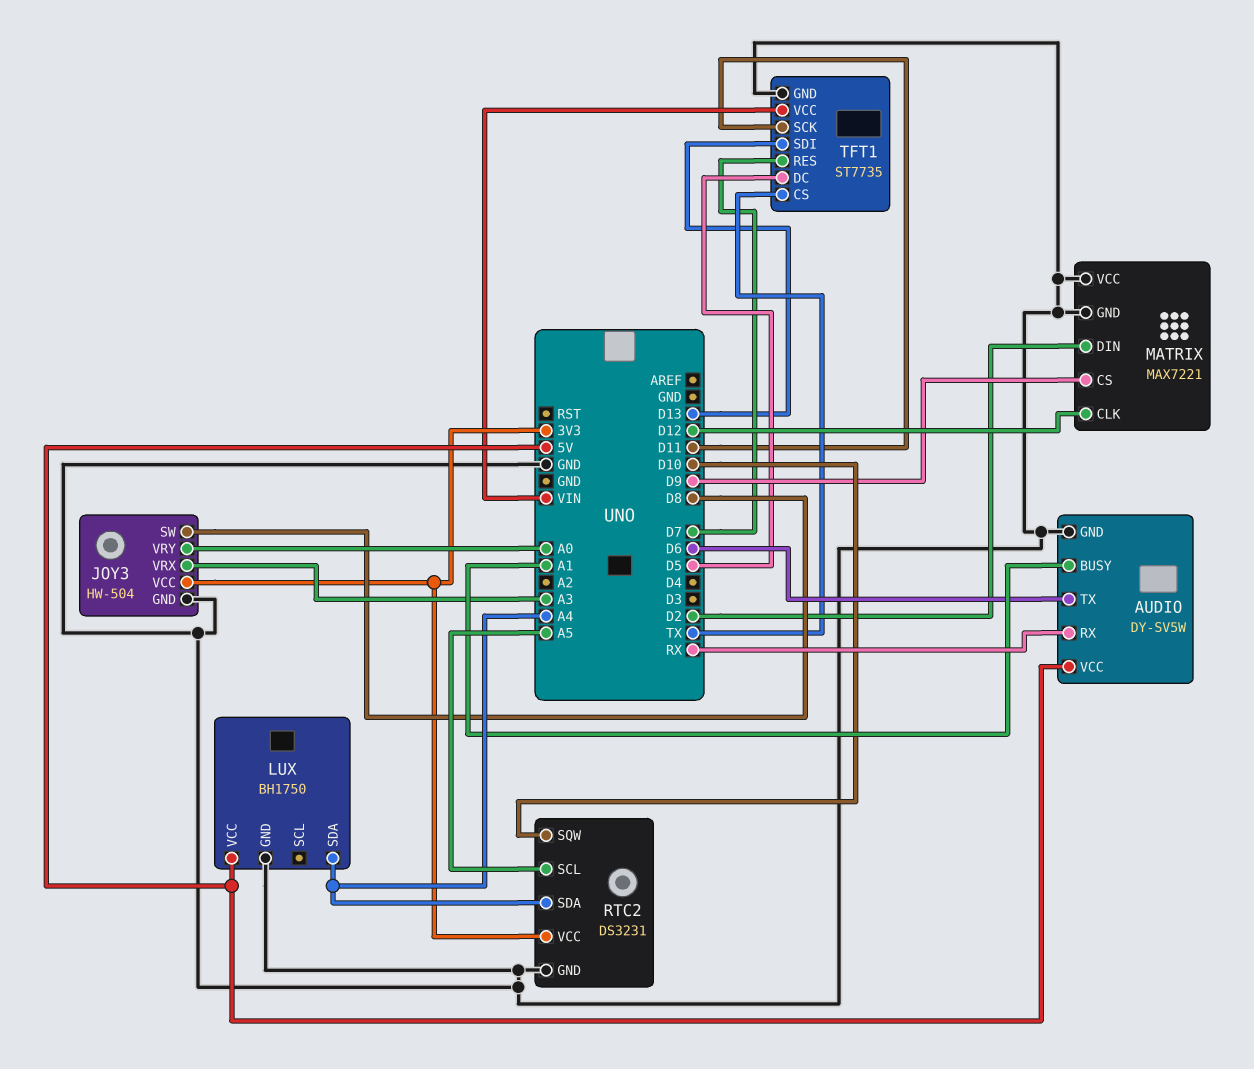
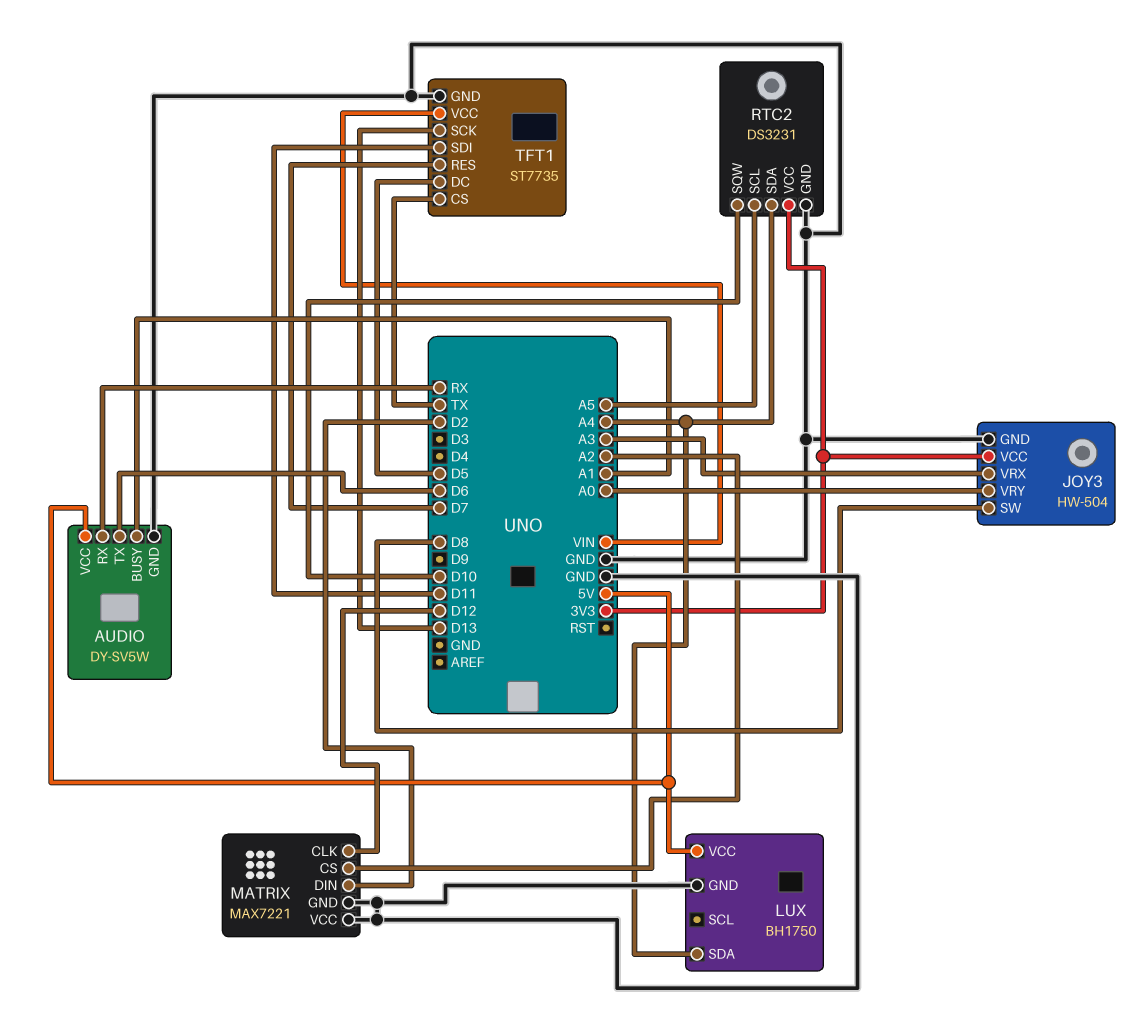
MATRIX pin CS: D9 -> A2
TFT1 pin SCK: D11 -> D13
TFT1 pin SDI: D13 -> D11

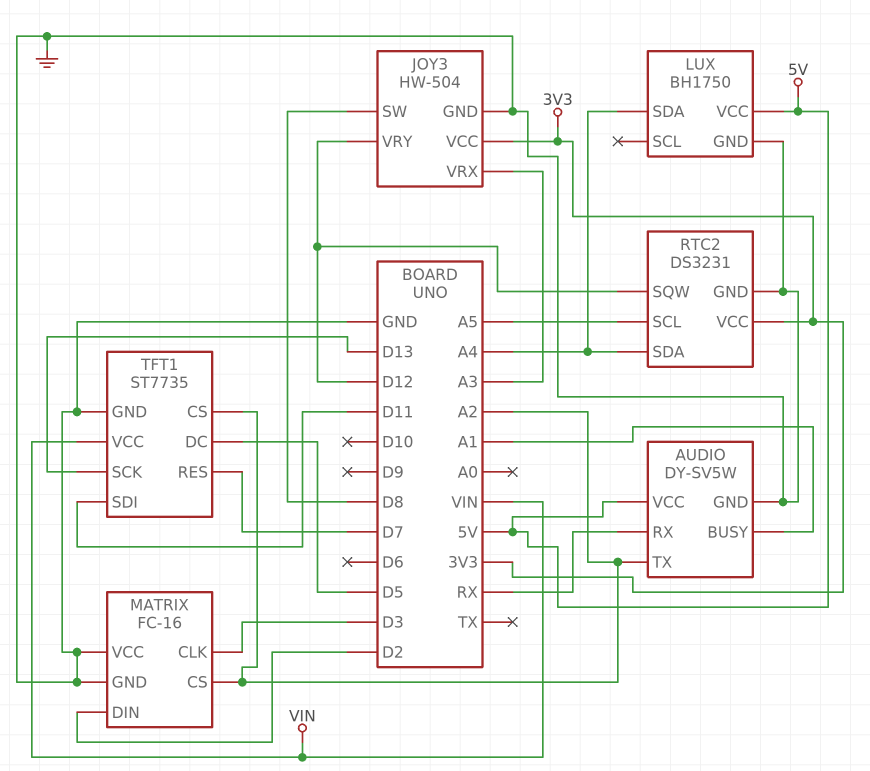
AUDIO pin TX: D6 -> A2
JOY3 pin VRY: A0 -> D12
MATRIX: MAX7221 -> FC-16
MATRIX pin CLK: D12 -> D3
RTC2 pin SQW: D10 -> D12
TFT1 pin CS: TX -> A2

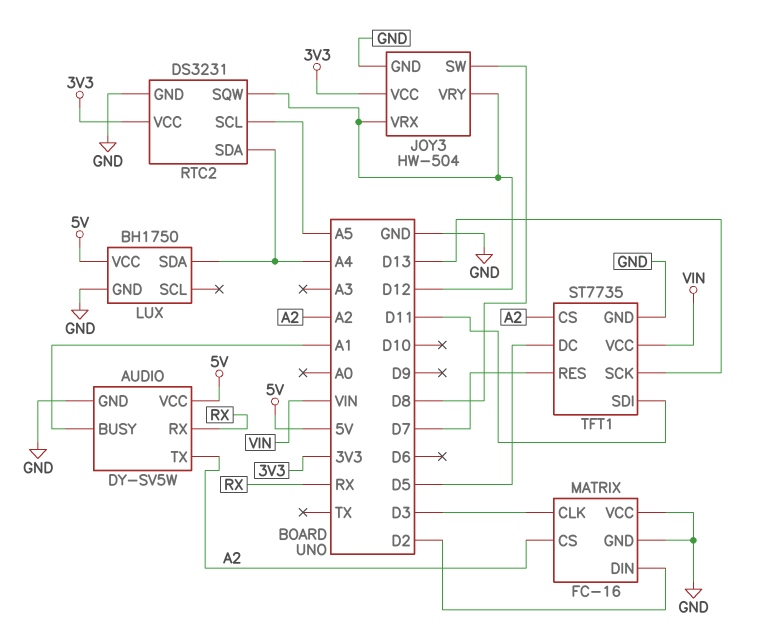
JOY3 pin VRX: A3 -> D12

